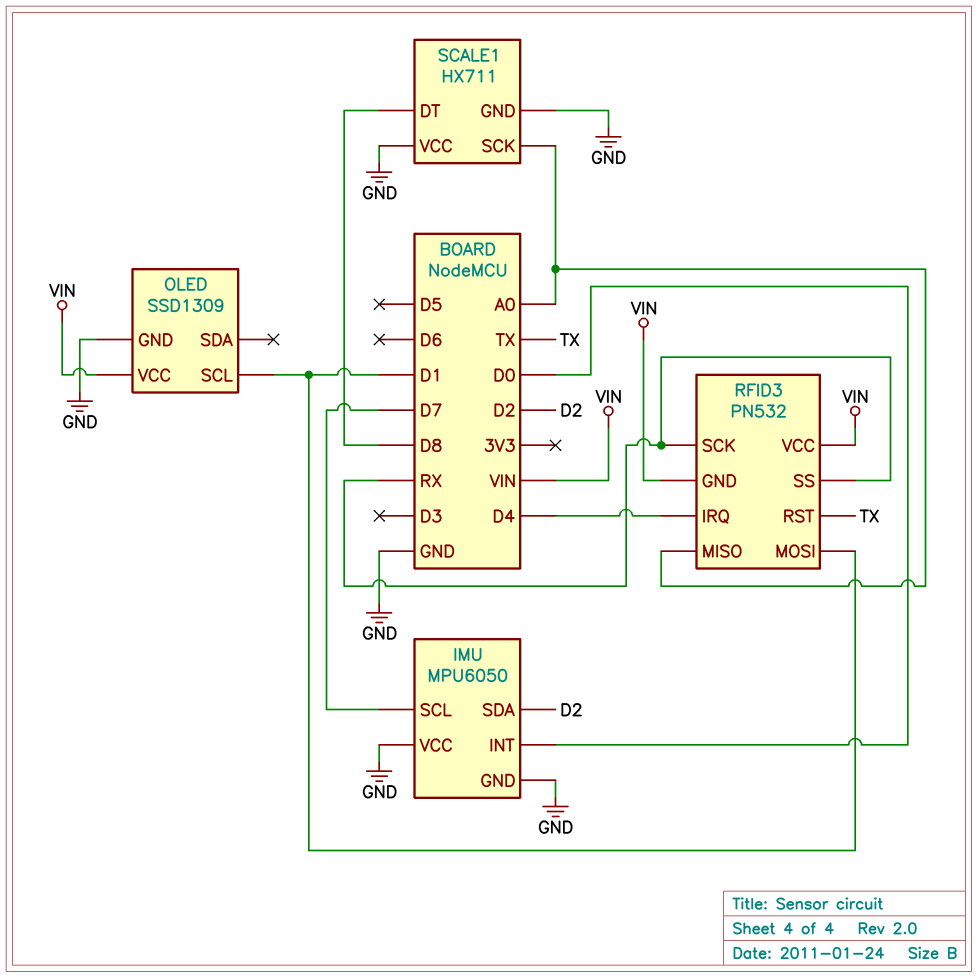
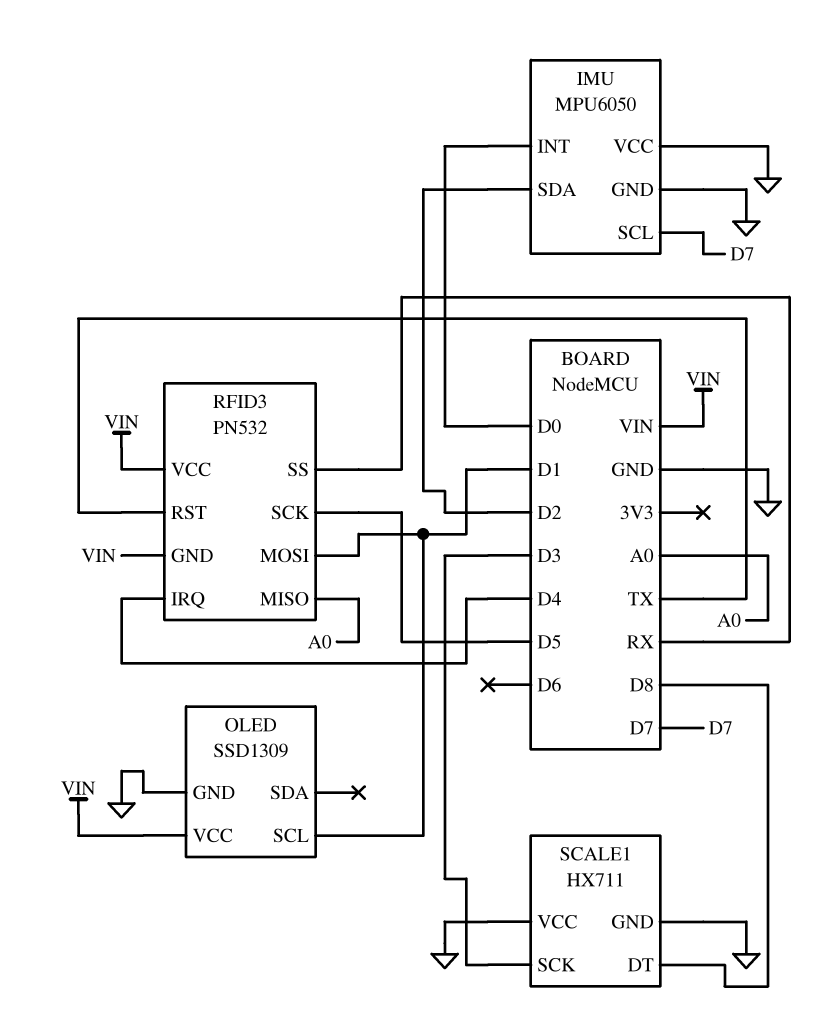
RFID3 pin SCK: RX -> D5
SCALE1 pin SCK: A0 -> D3

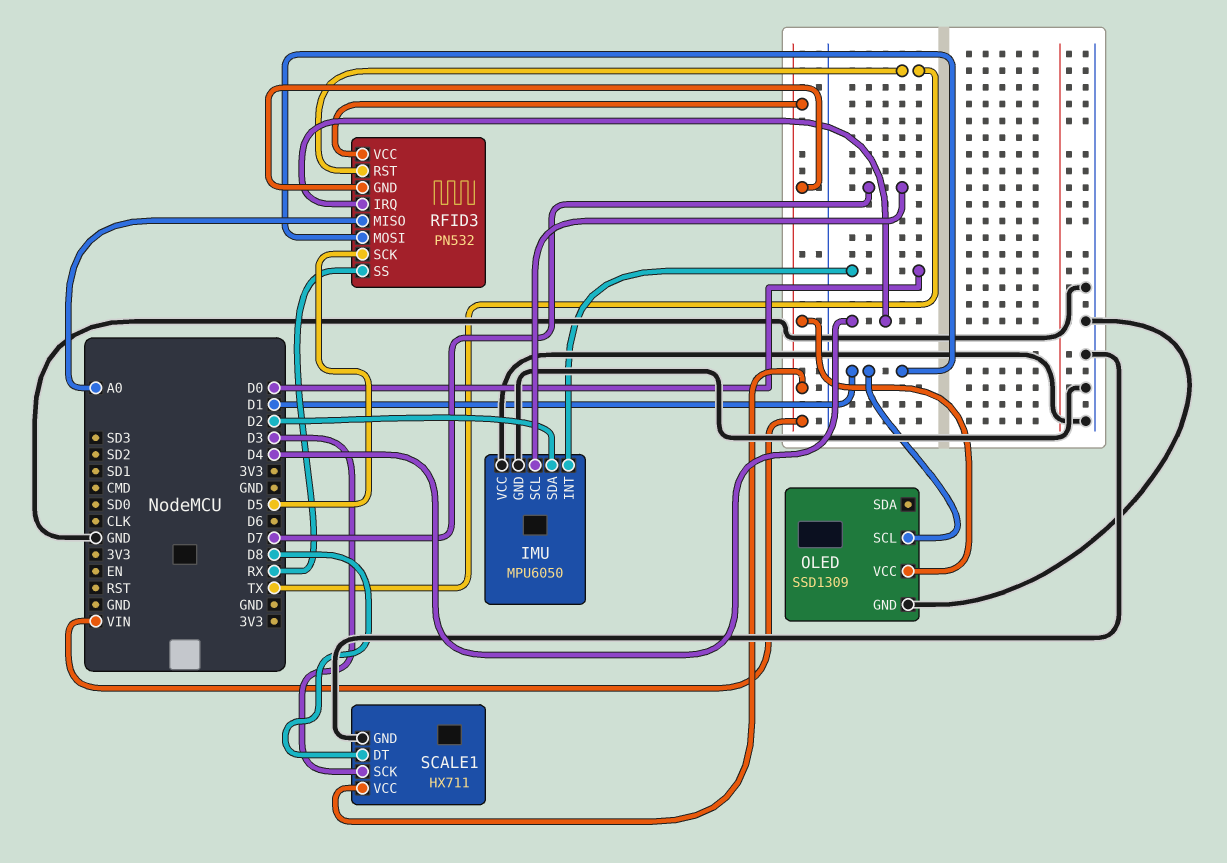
SCALE1 pin VCC: GND -> VIN

